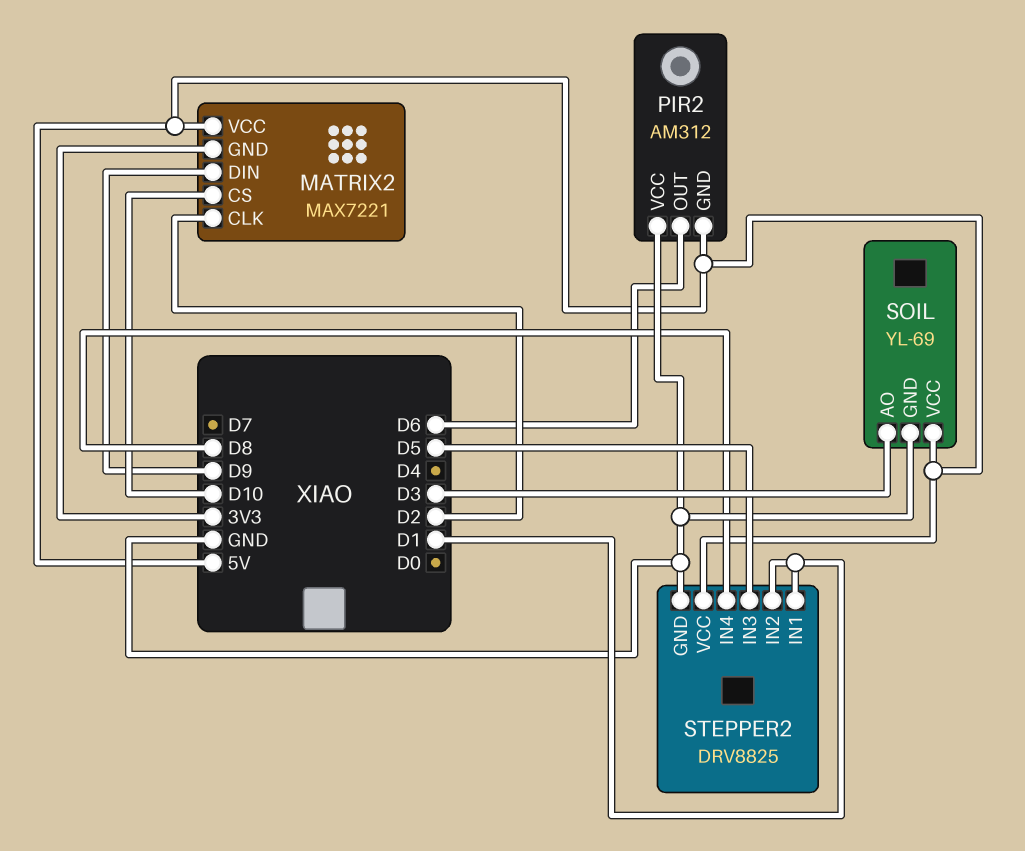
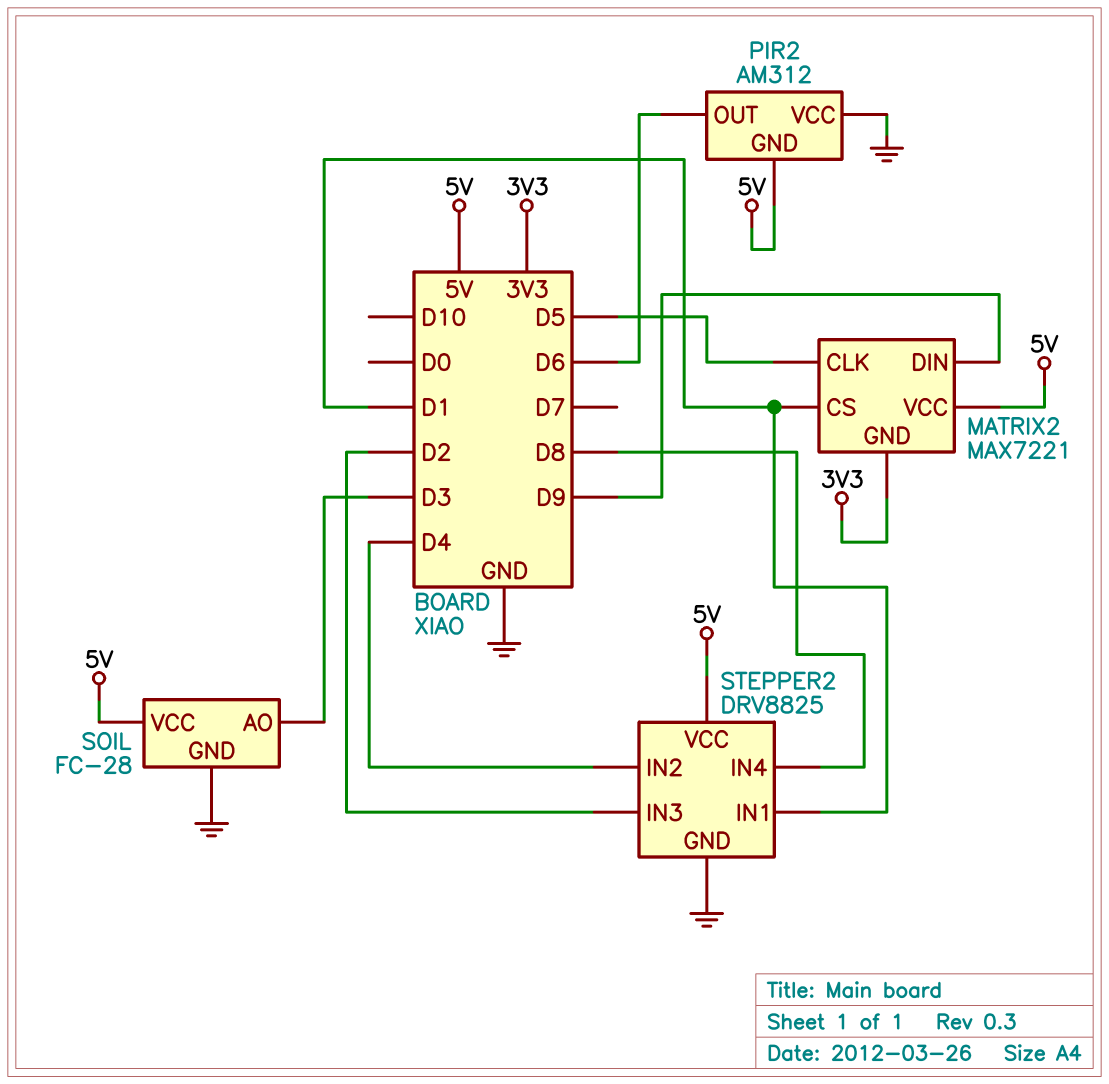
MATRIX2 pin CLK: D2 -> D5
MATRIX2 pin CS: D10 -> D1
SOIL: YL-69 -> FC-28
STEPPER2 pin IN2: D1 -> D4
STEPPER2 pin IN3: D5 -> D2

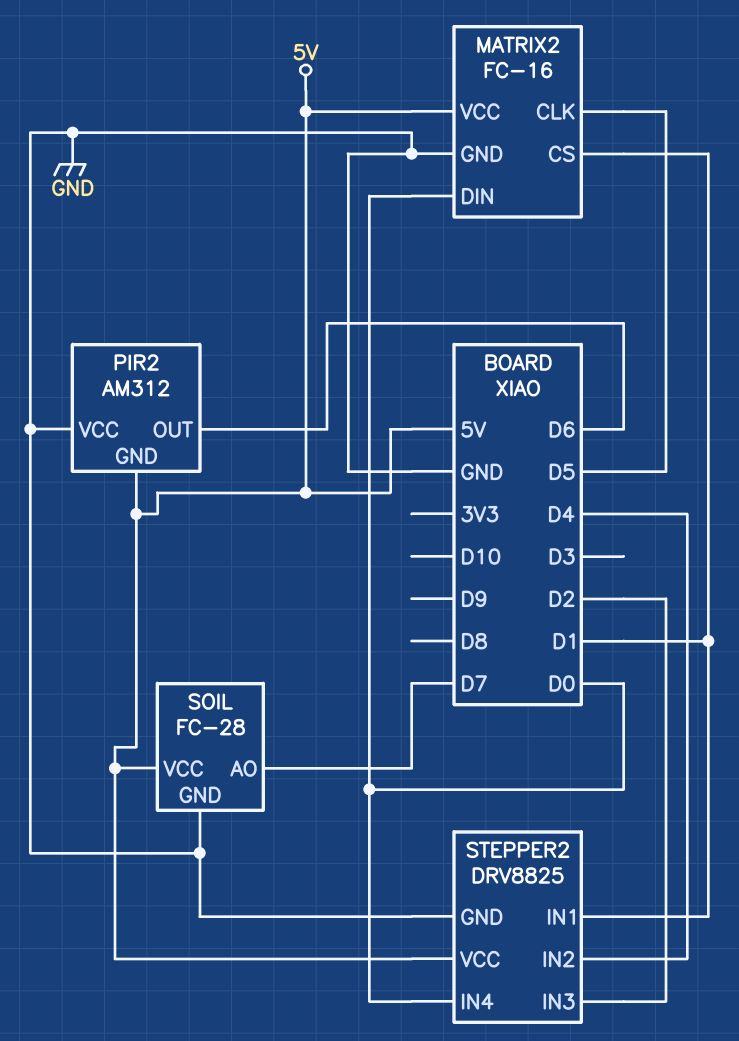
MATRIX2: MAX7221 -> FC-16
MATRIX2 pin DIN: D9 -> D0
MATRIX2 pin GND: 3V3 -> GND
SOIL pin AO: D3 -> D7
STEPPER2 pin IN4: D8 -> D0

